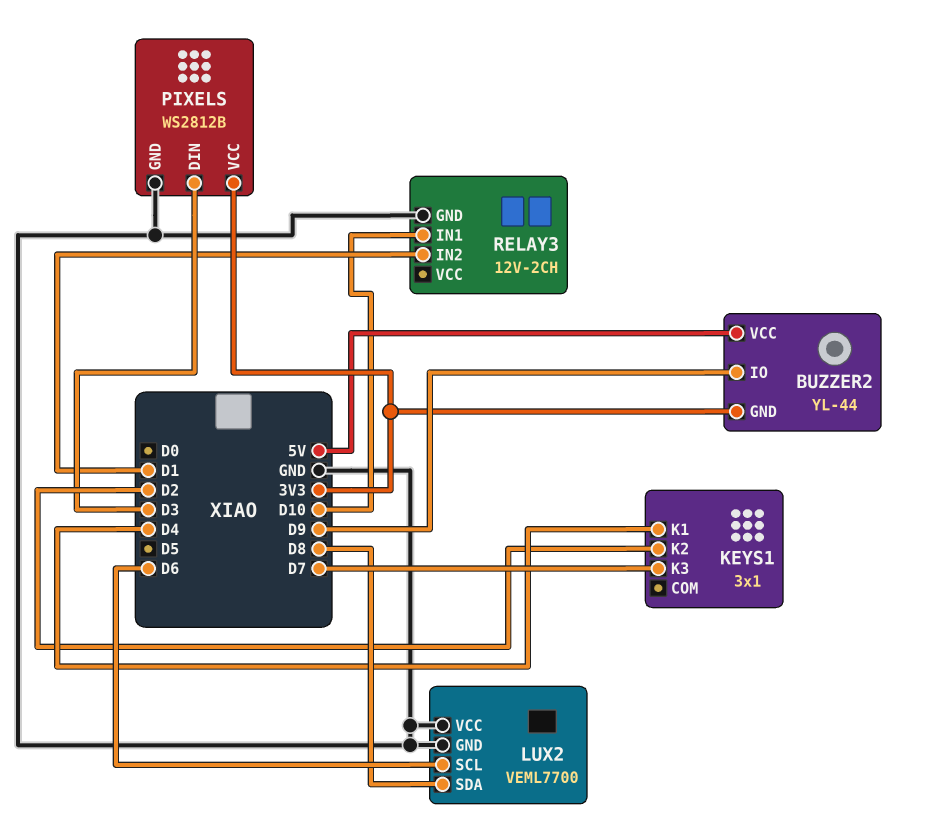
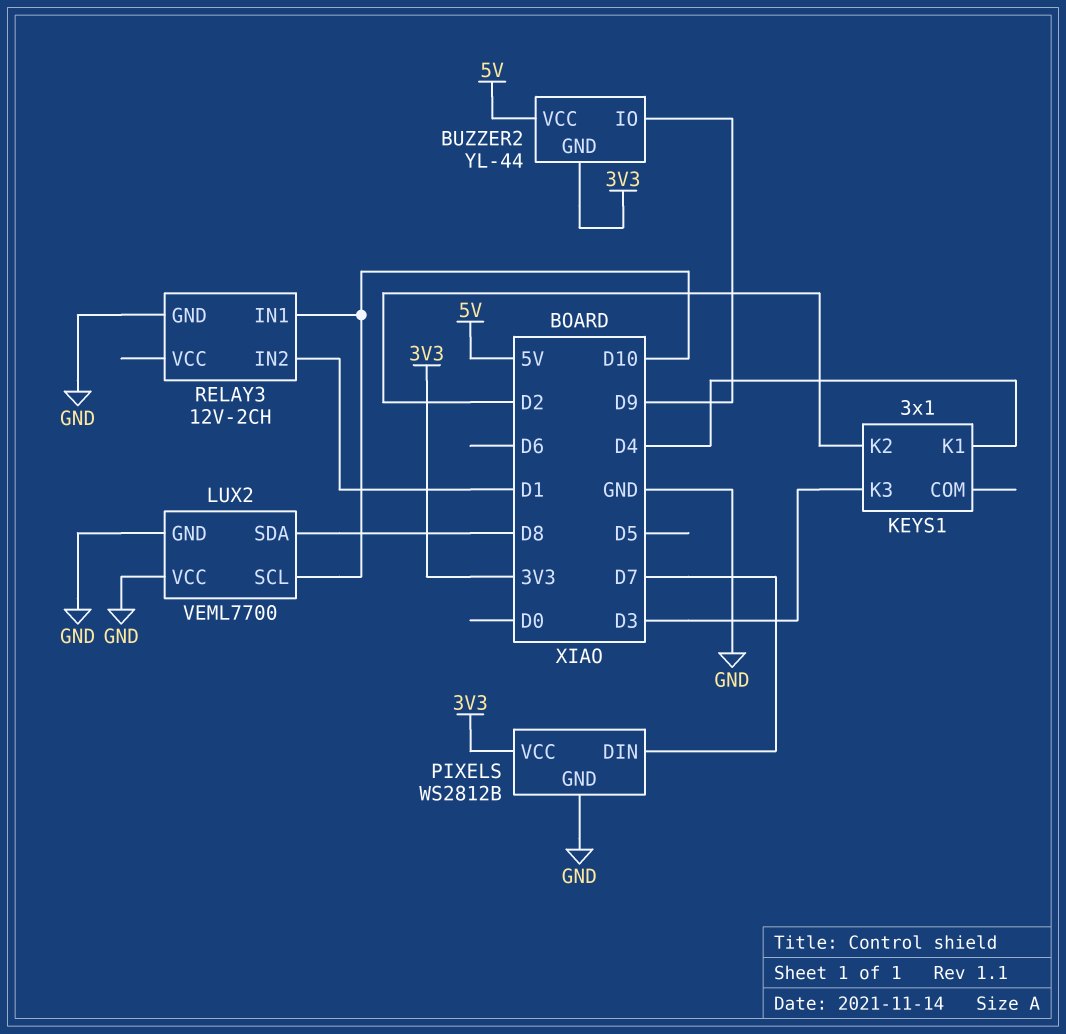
KEYS1 pin K3: D7 -> D3
LUX2 pin SCL: D6 -> D10
PIXELS pin DIN: D3 -> D7

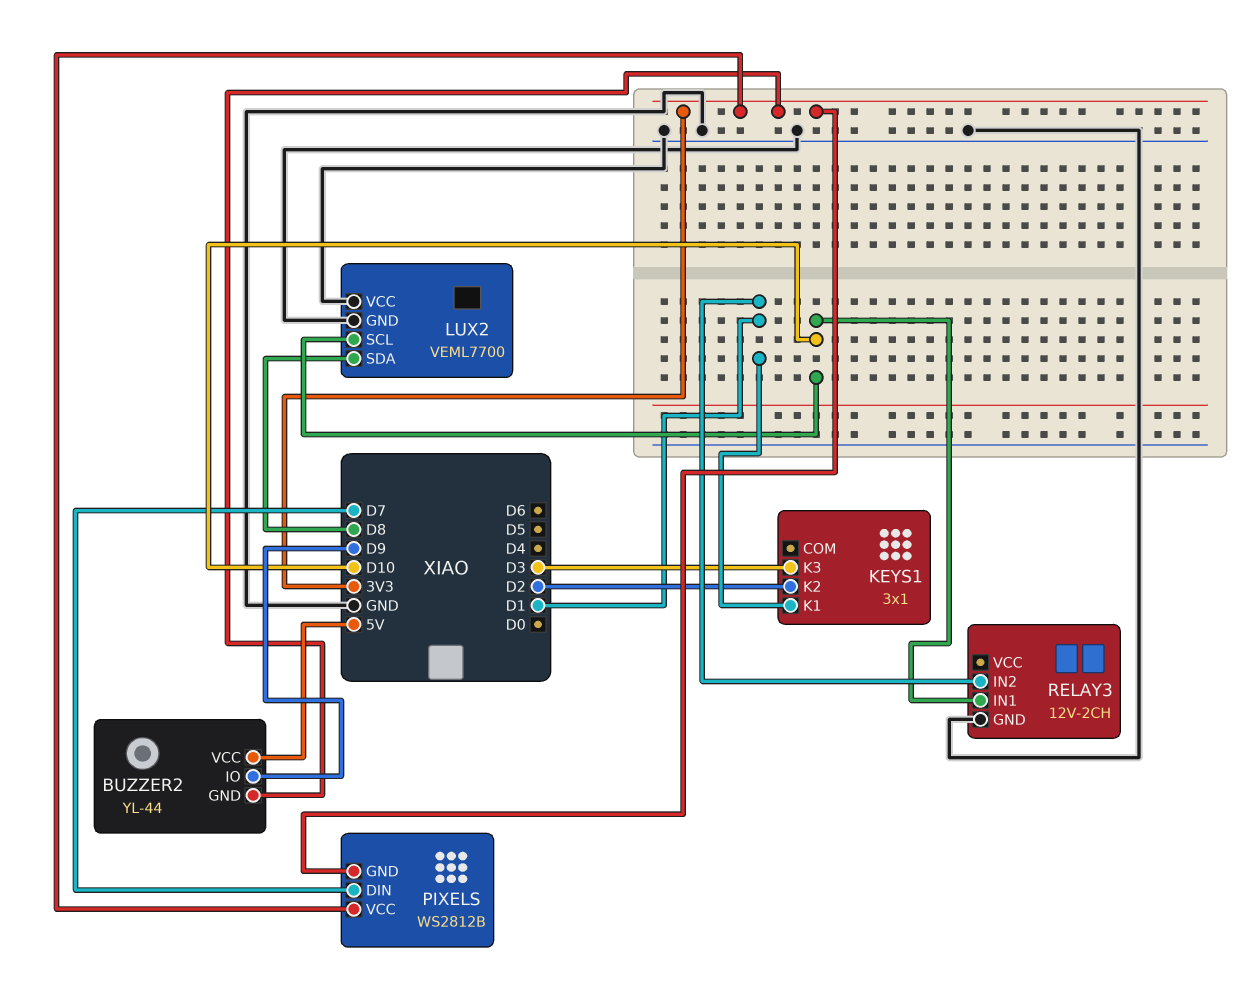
KEYS1 pin K1: D4 -> D1
PIXELS pin GND: GND -> 3V3

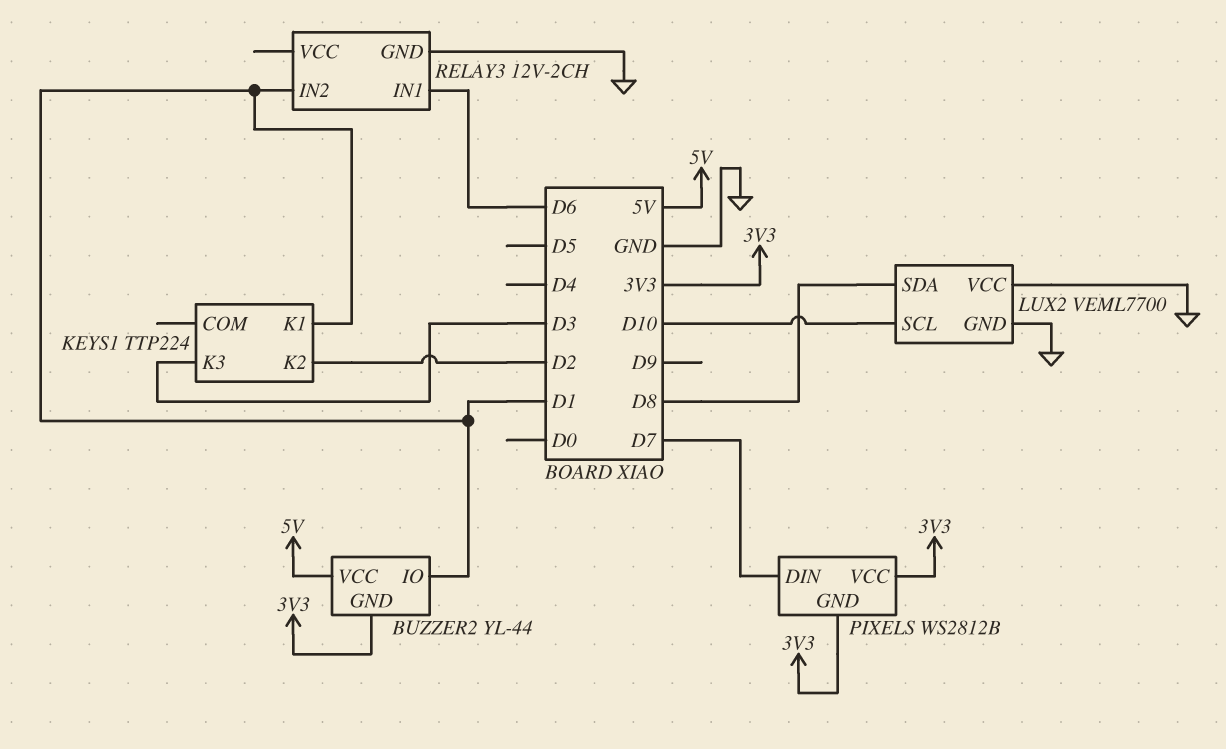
BUZZER2 pin IO: D9 -> D1
KEYS1: 3x1 -> TTP224
RELAY3 pin IN1: D10 -> D6

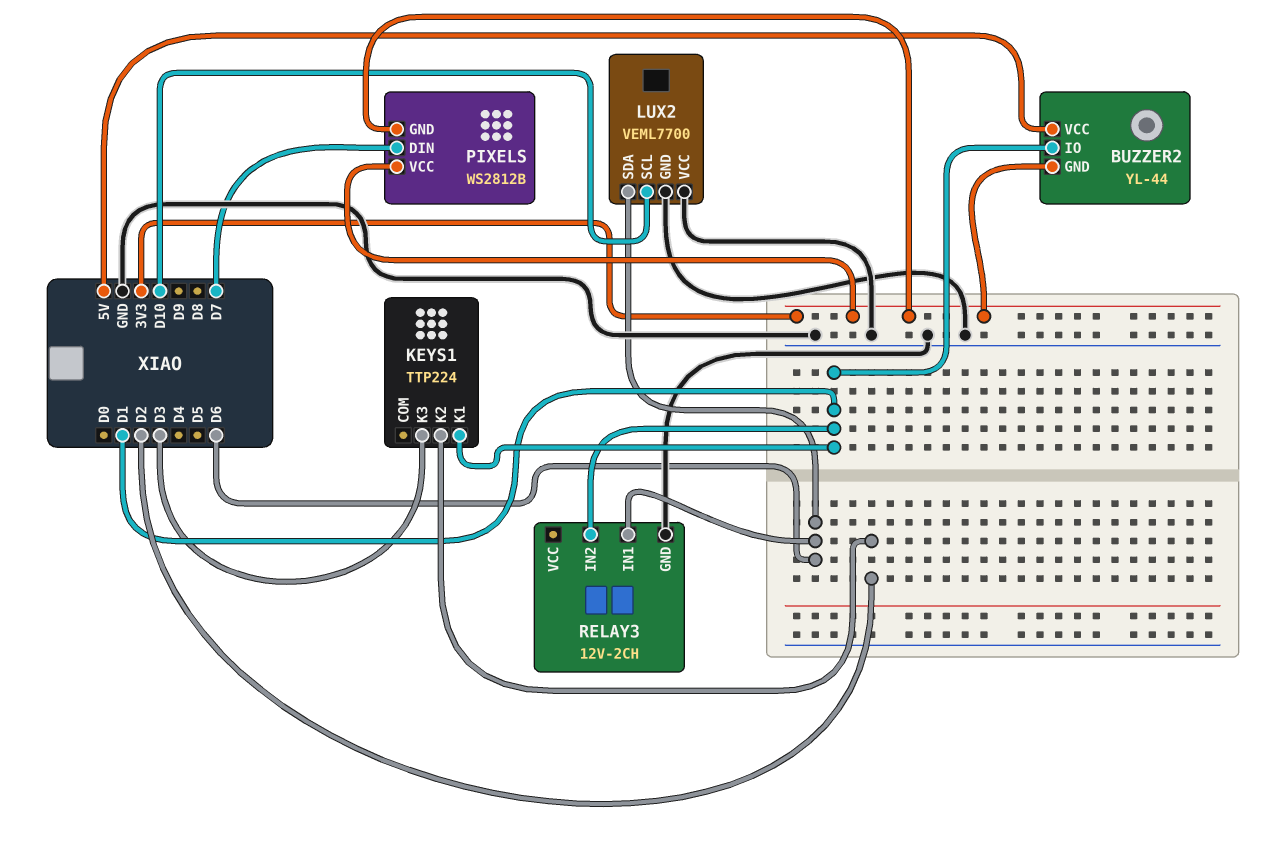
LUX2 pin SDA: D8 -> D6

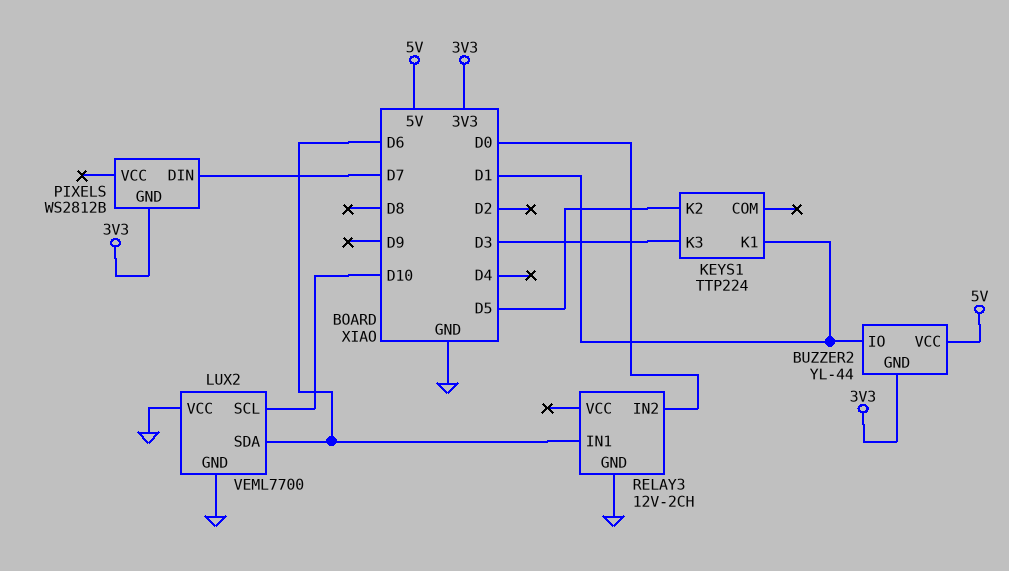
KEYS1 pin K2: D2 -> D5
PIXELS pin VCC: 3V3 -> none
RELAY3 pin IN2: D1 -> D0

